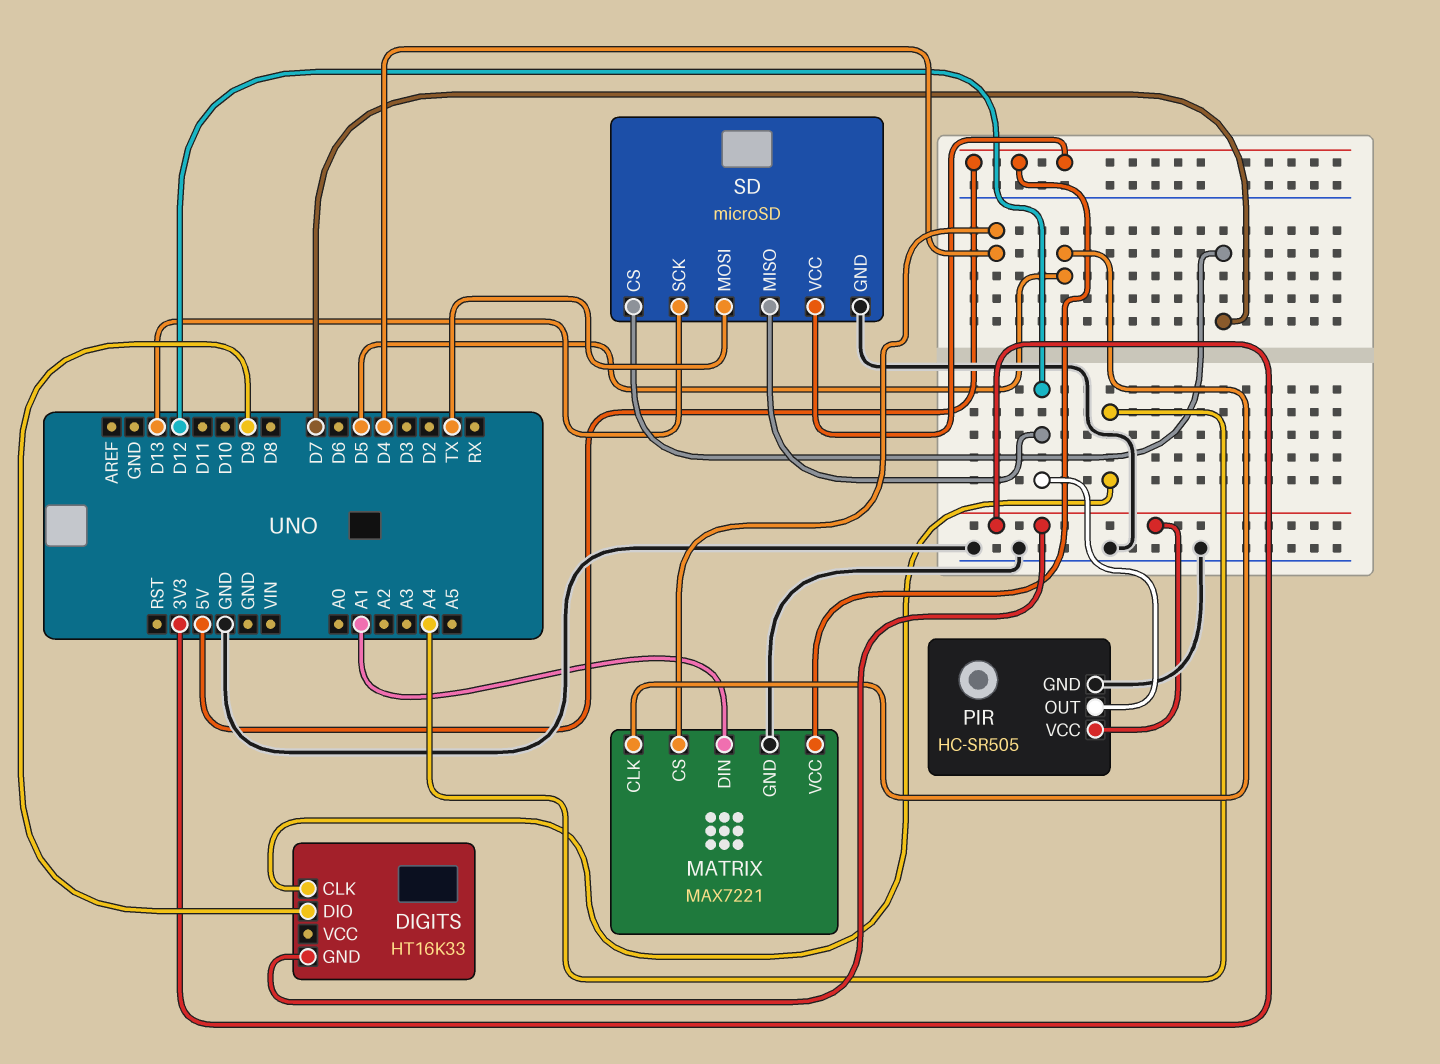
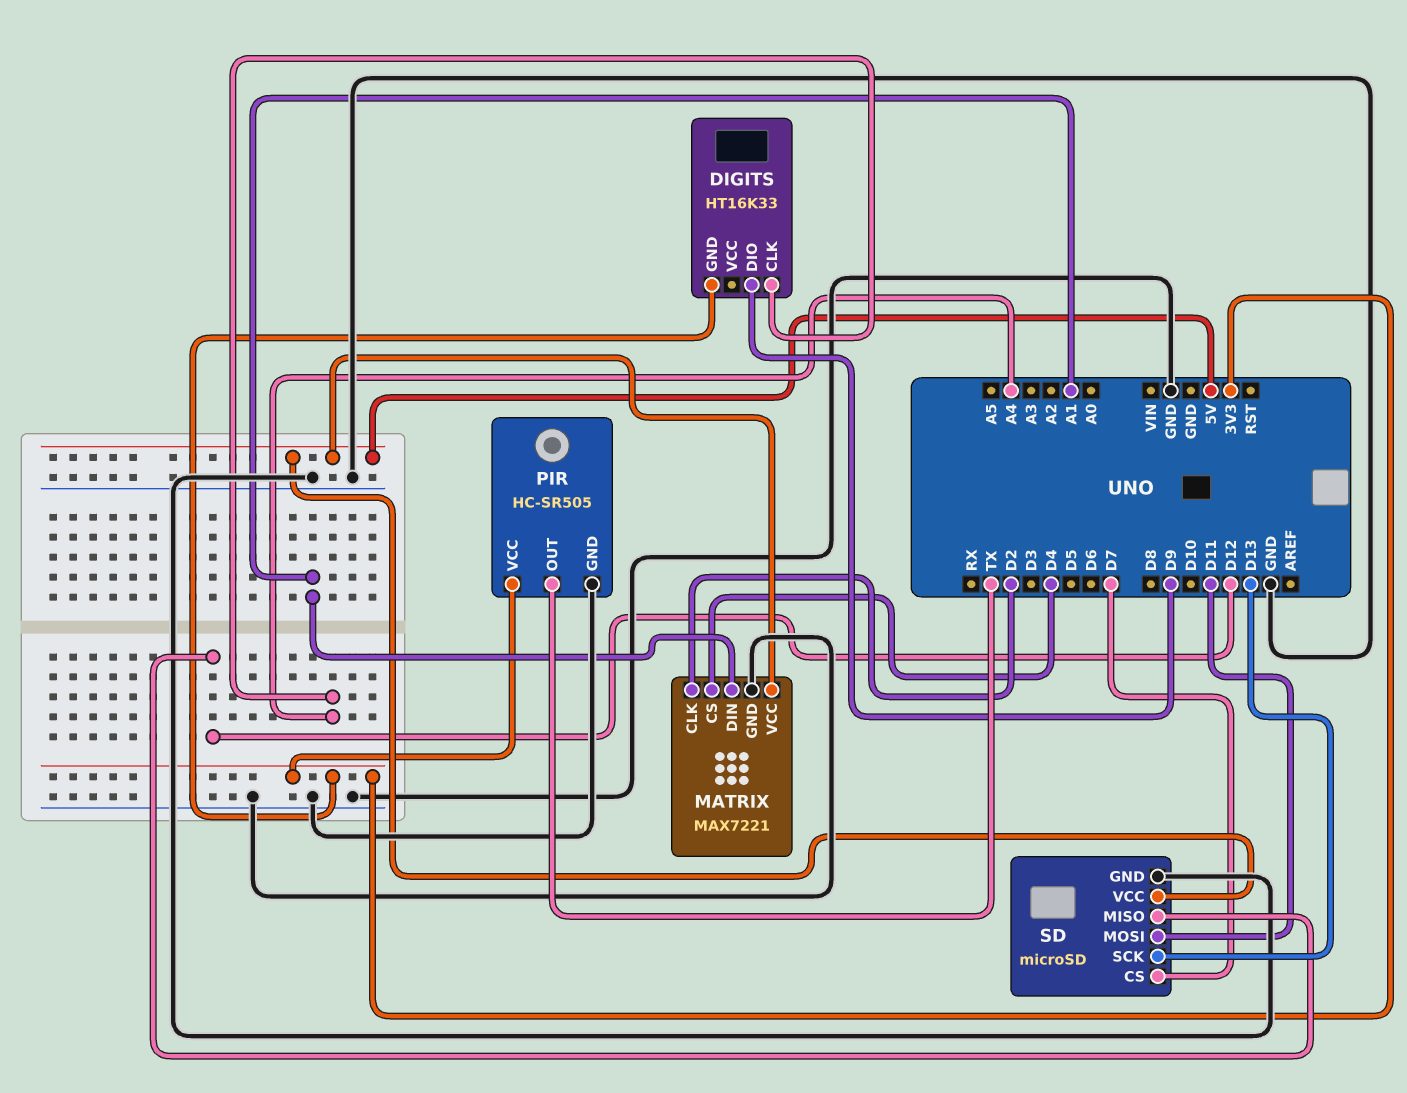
MATRIX pin CLK: D5 -> D2
PIR pin OUT: D12 -> TX
SD pin MOSI: TX -> D11

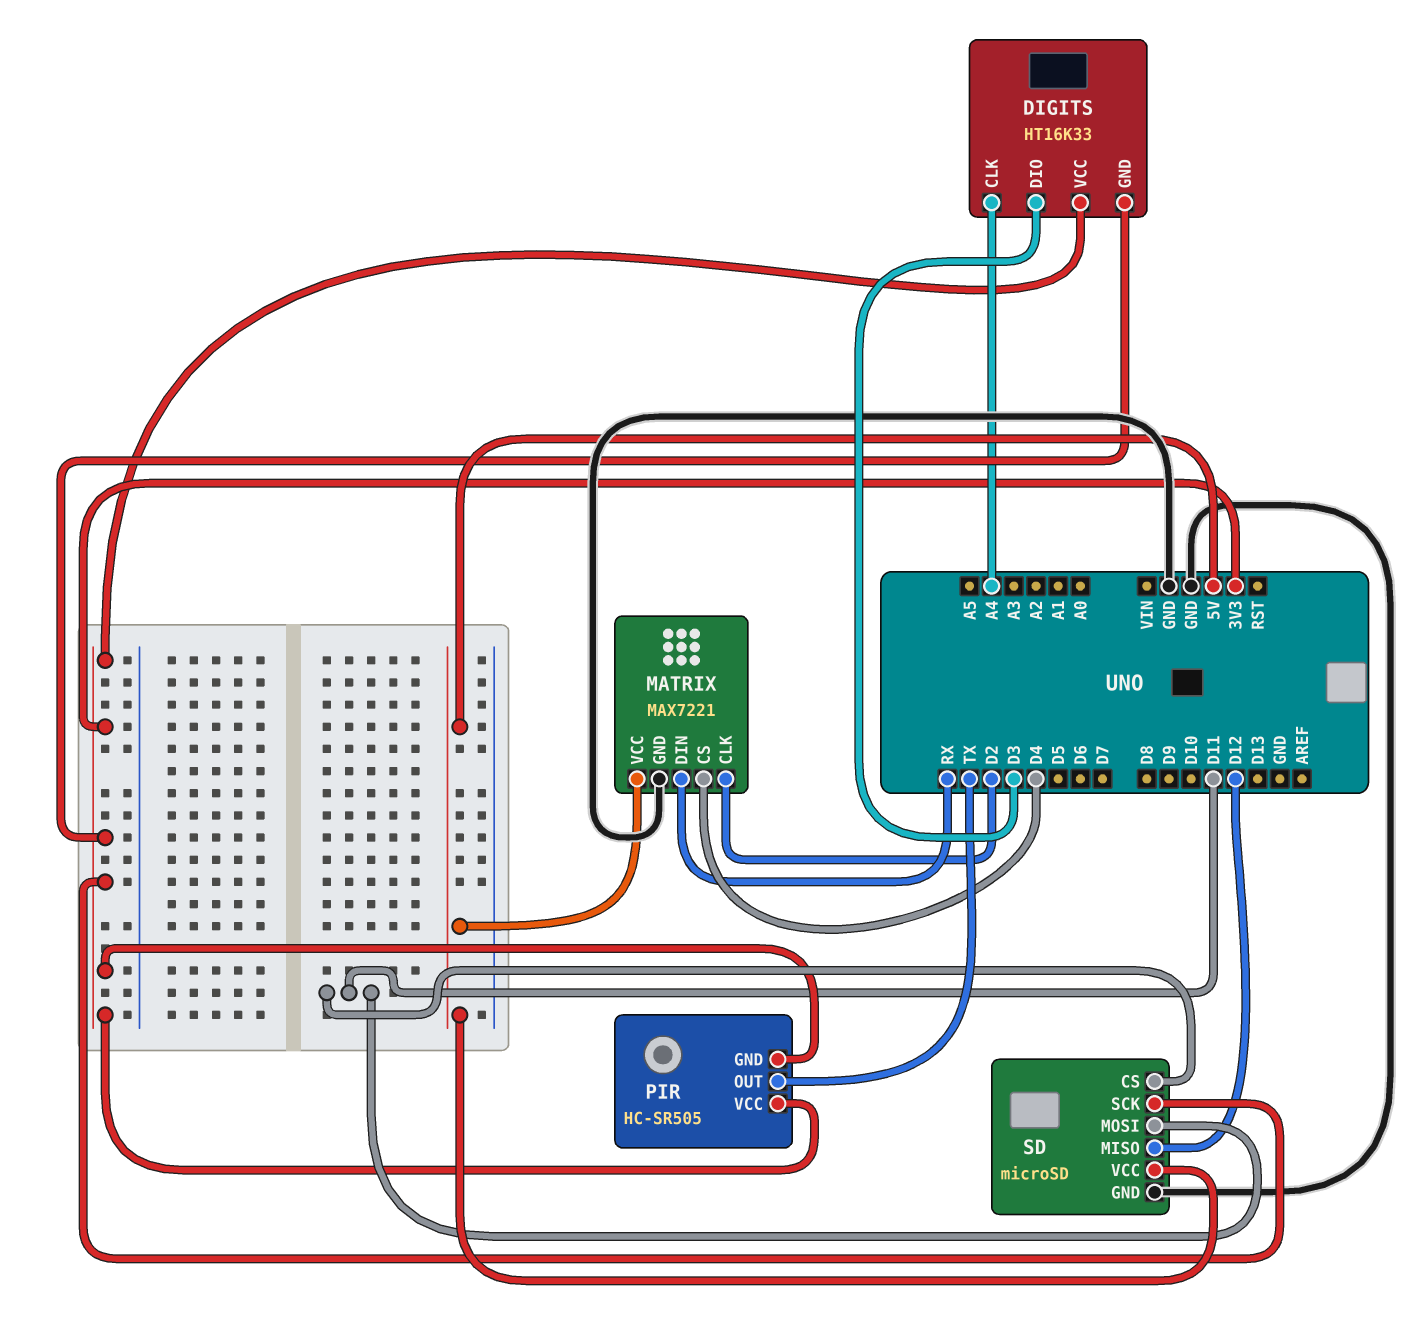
DIGITS pin DIO: D9 -> D3
DIGITS pin VCC: none -> 3V3
MATRIX pin DIN: A1 -> RX
PIR pin GND: GND -> 3V3
SD pin CS: D7 -> D11
SD pin SCK: D13 -> 3V3

